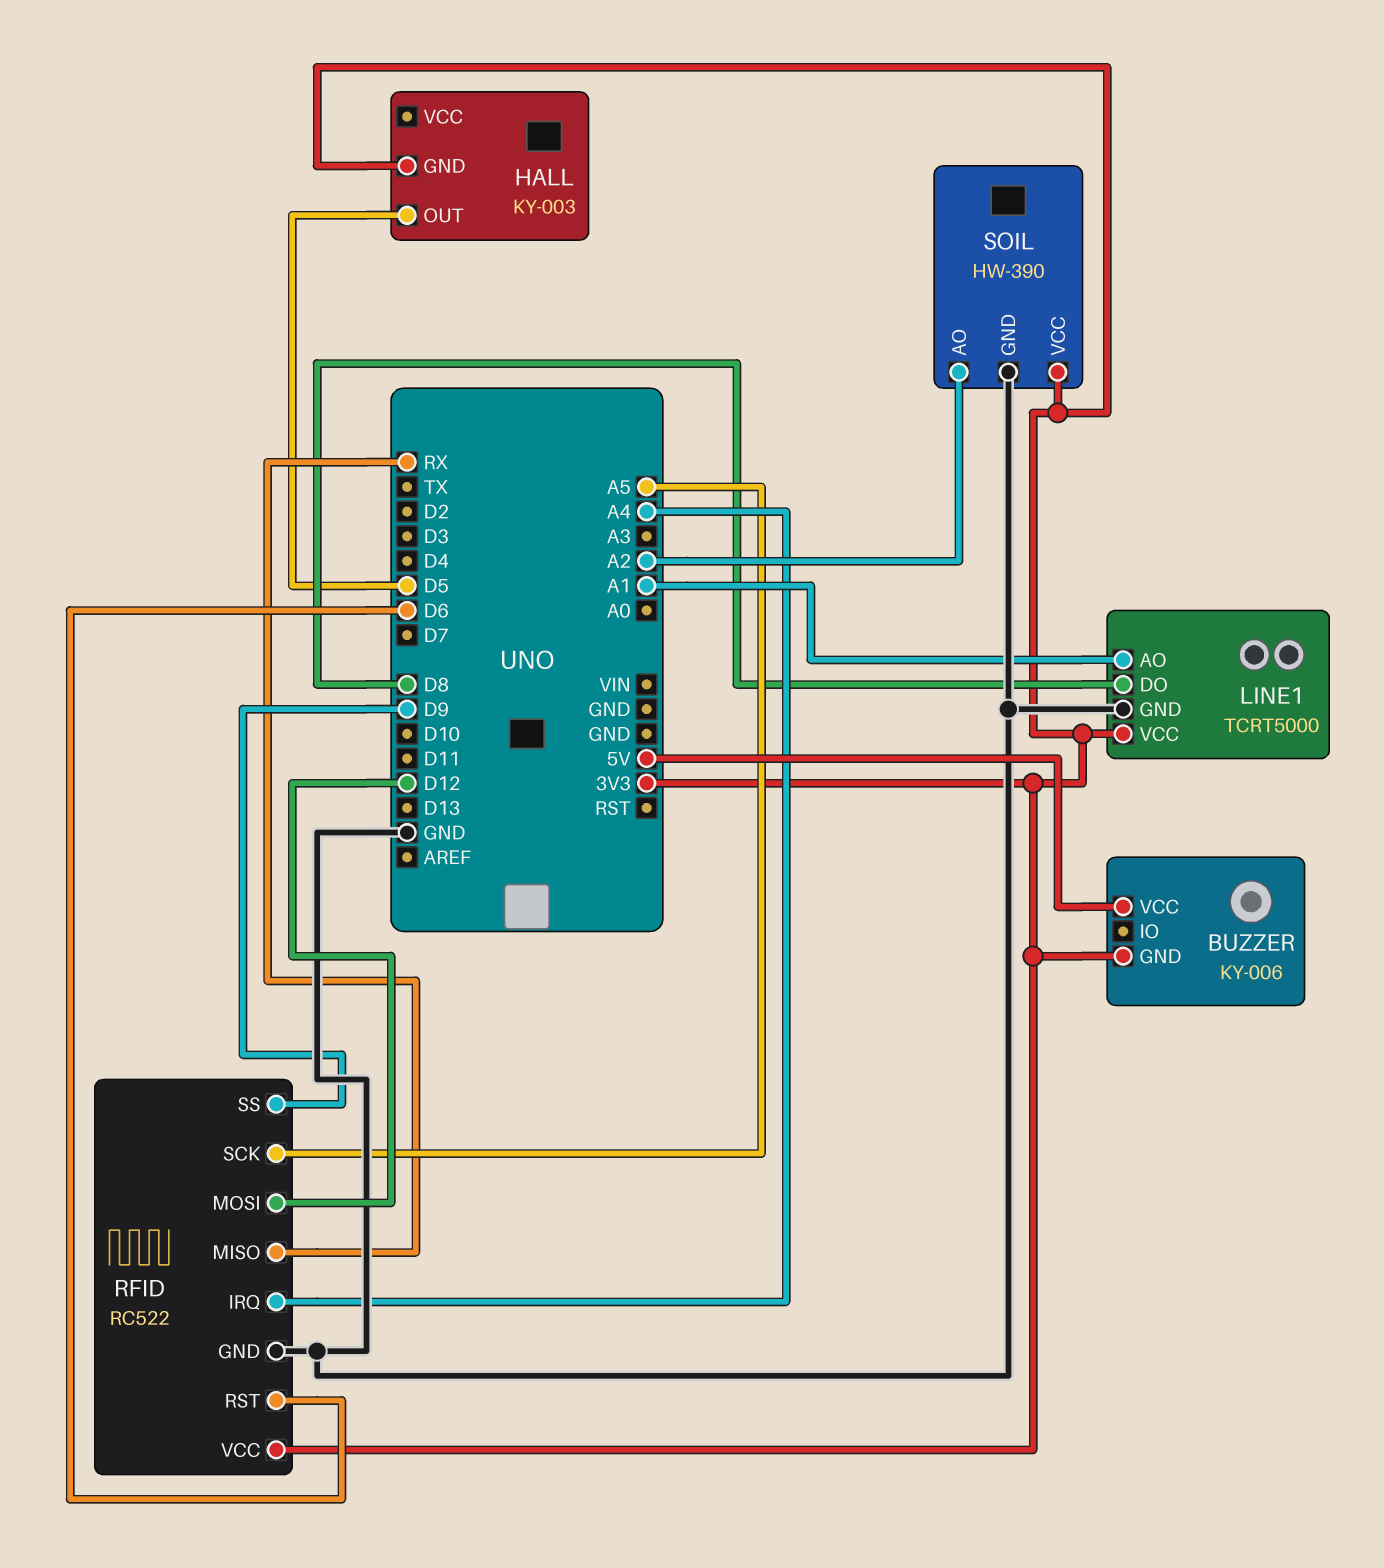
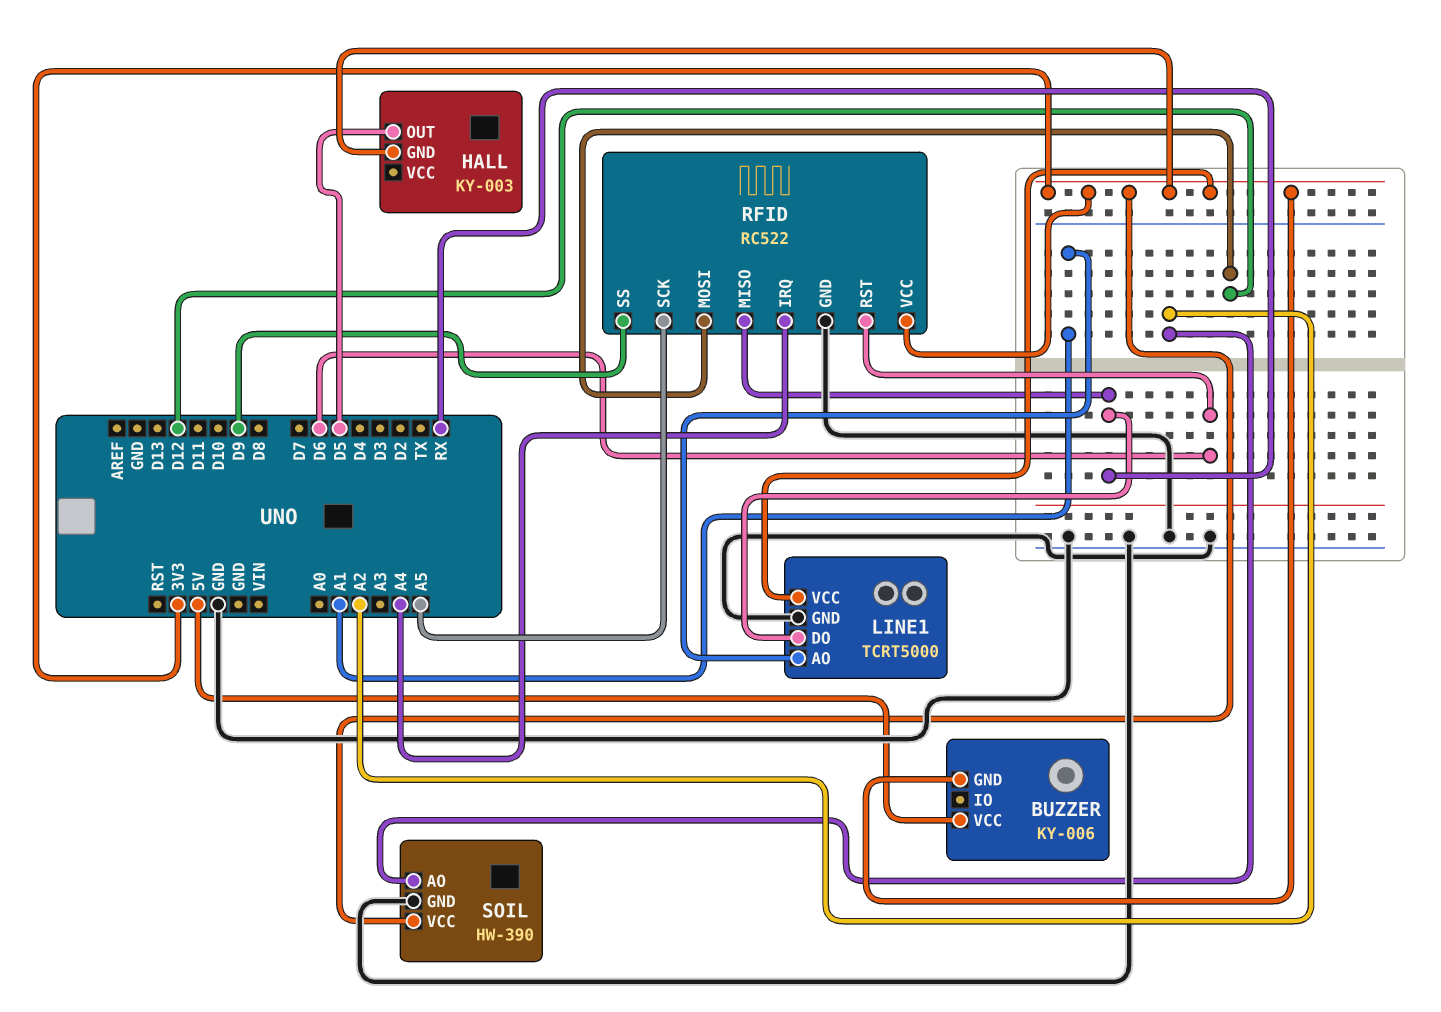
LINE1 pin DO: D8 -> RX

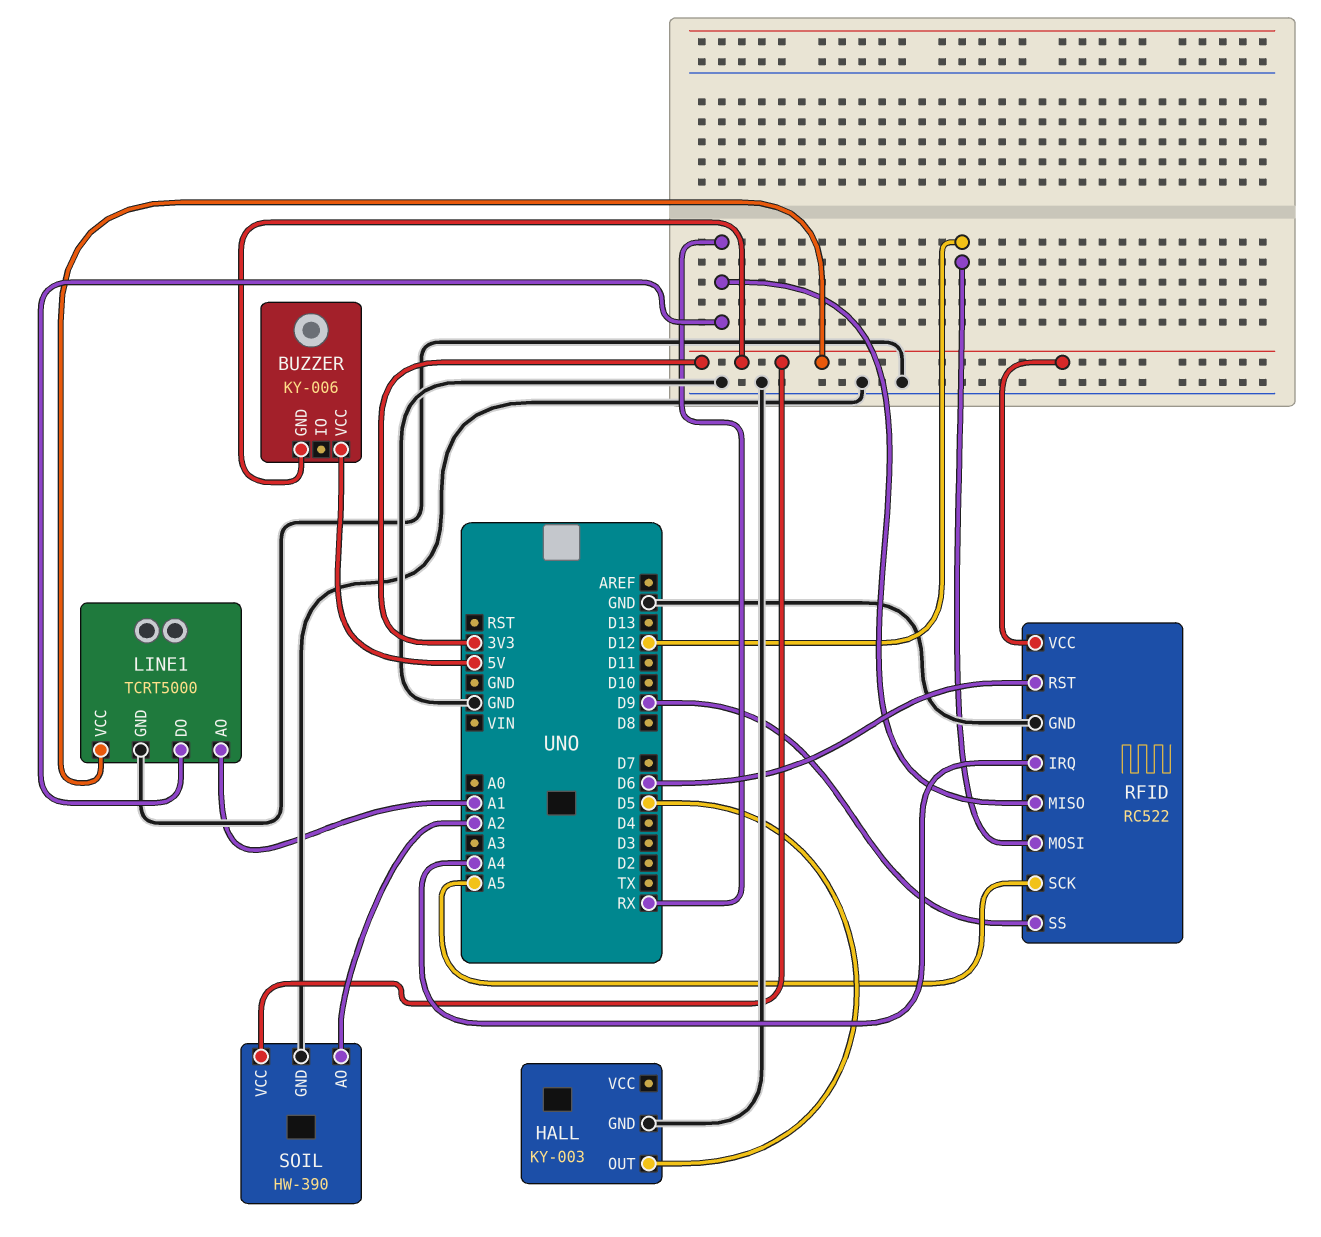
HALL pin GND: 3V3 -> GND

